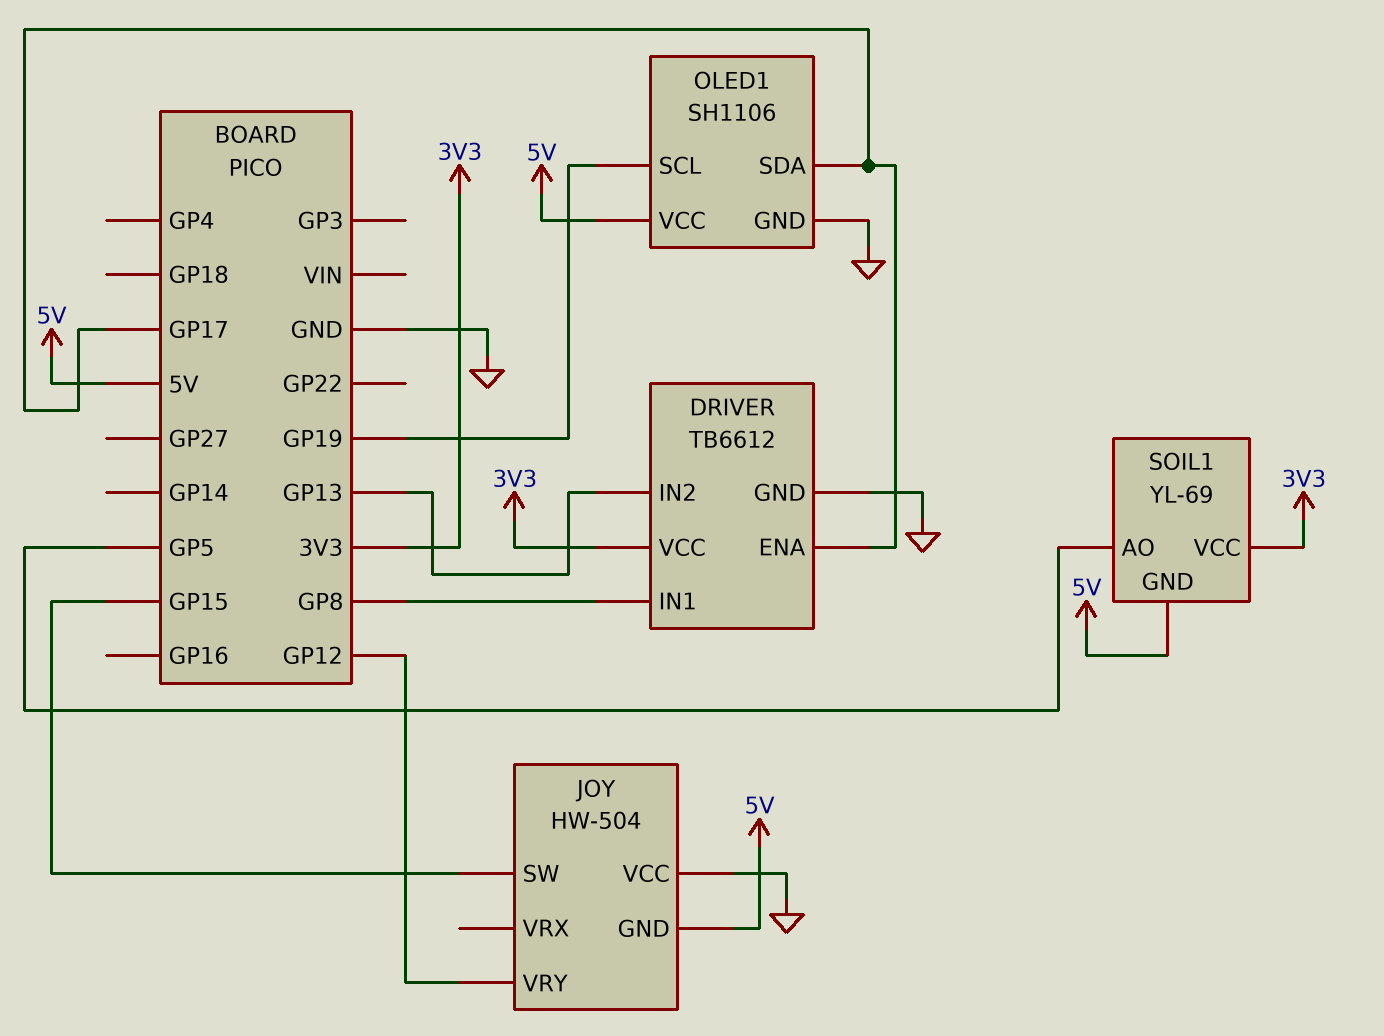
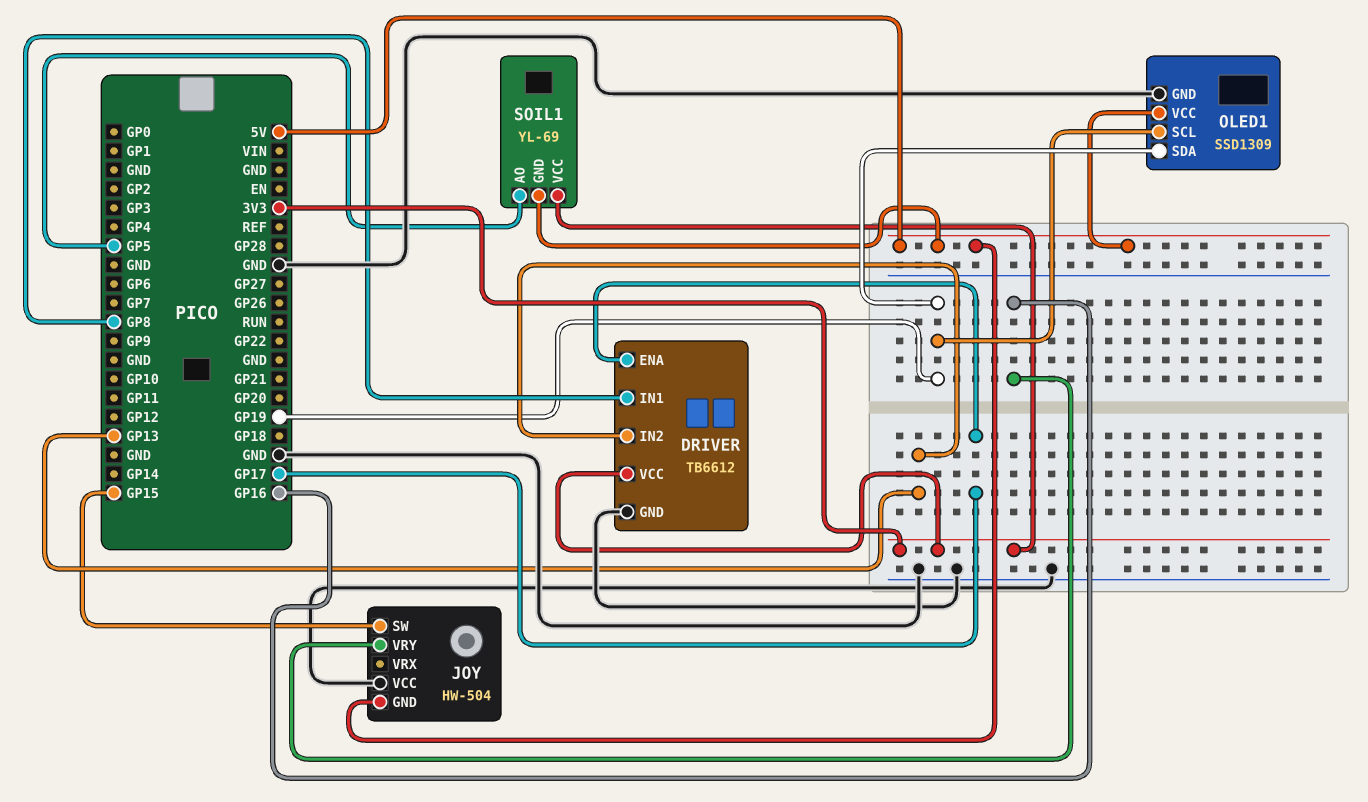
JOY pin VRY: GP12 -> GP16
OLED1: SH1106 -> SSD1309
OLED1 pin SDA: GP17 -> GP19

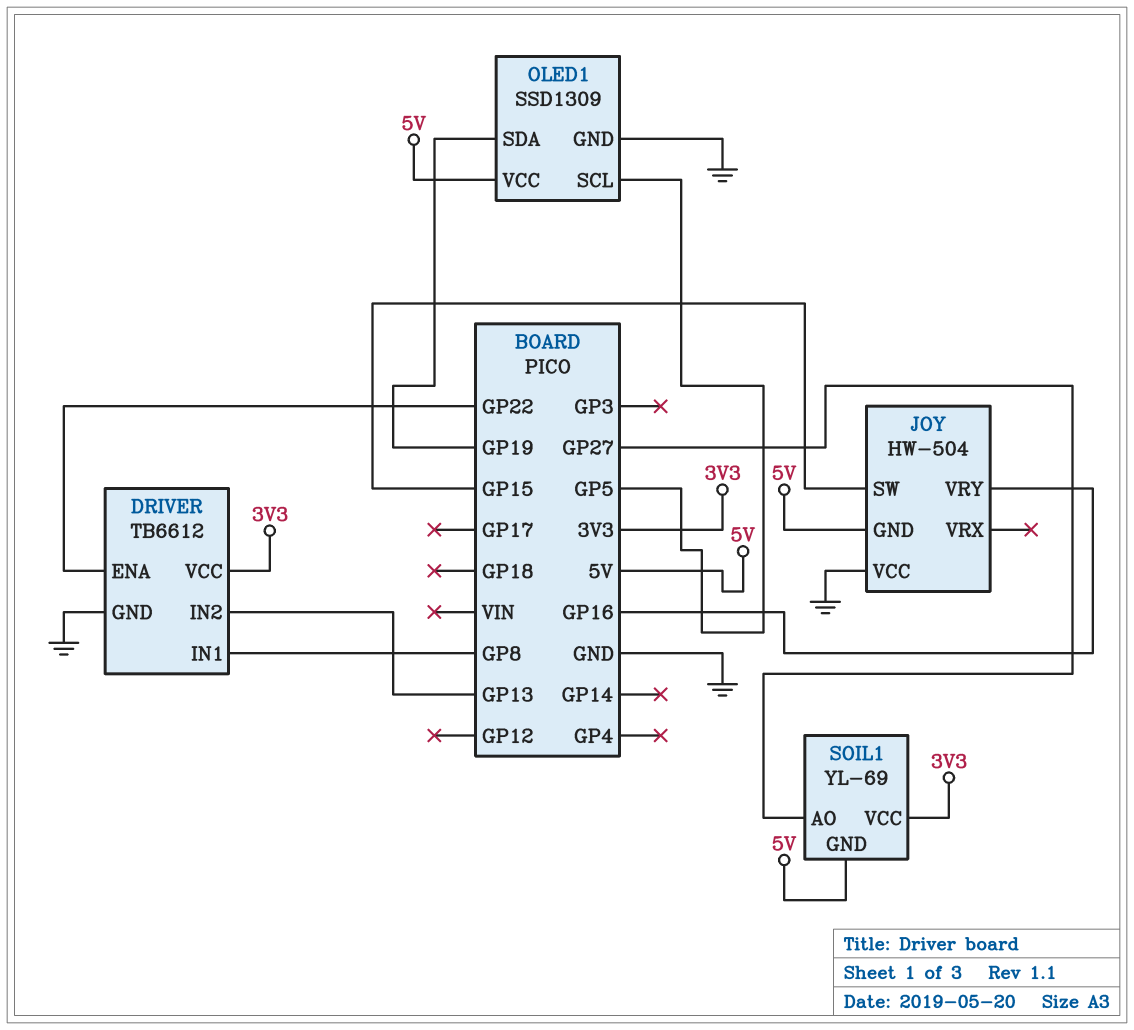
DRIVER pin ENA: GP17 -> GP22
OLED1 pin SCL: GP19 -> GP5
SOIL1 pin AO: GP5 -> GP27

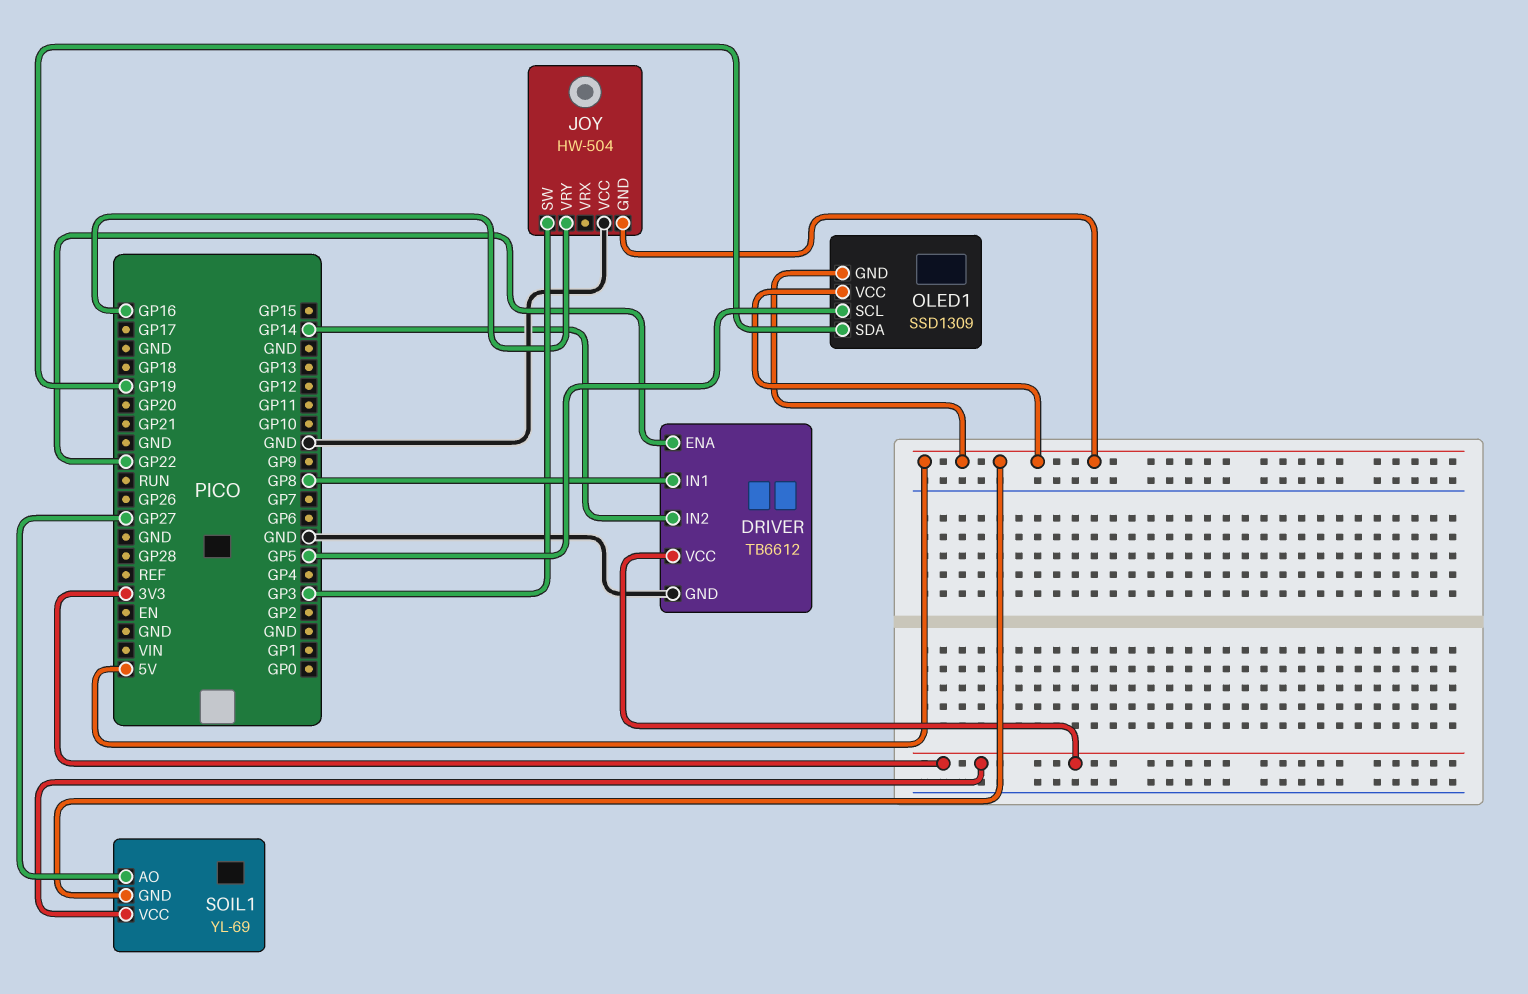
DRIVER pin IN2: GP13 -> GP14
JOY pin SW: GP15 -> GP3
OLED1 pin GND: GND -> 5V

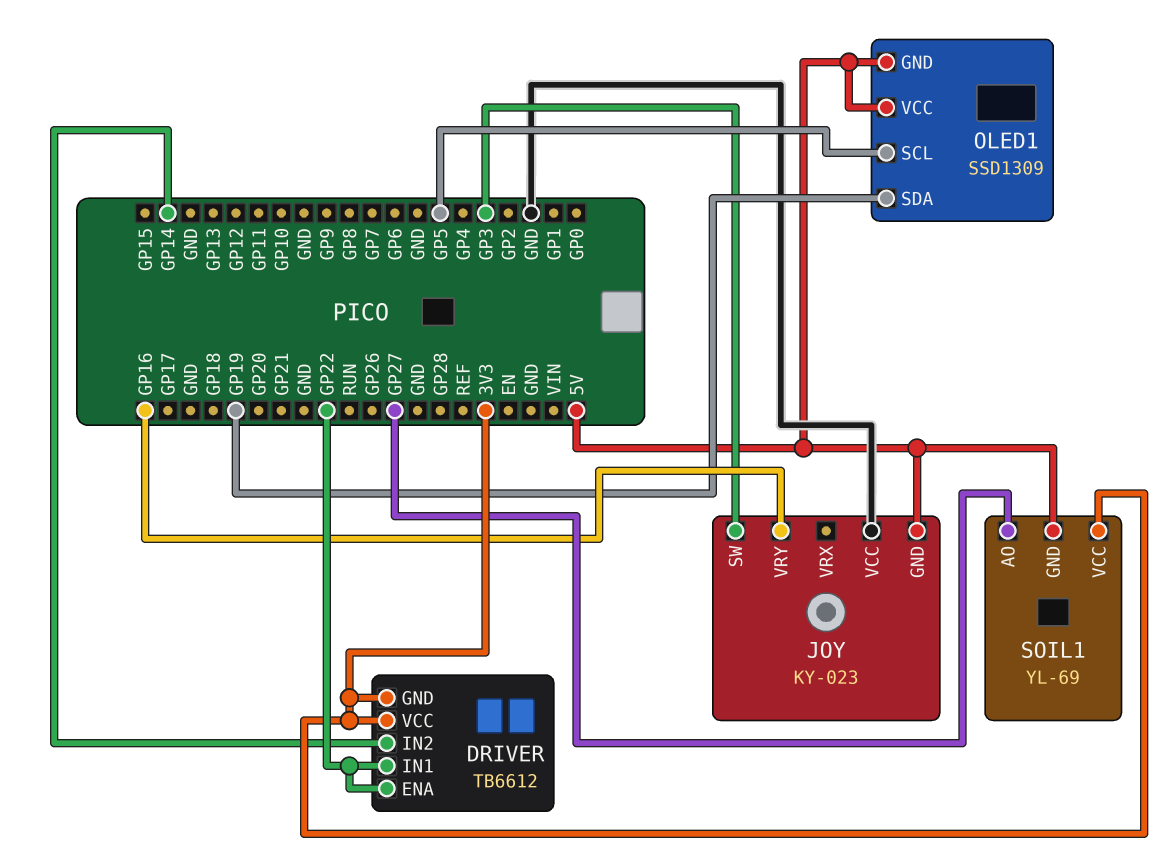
DRIVER pin GND: GND -> 3V3
DRIVER pin IN1: GP8 -> GP22
JOY: HW-504 -> KY-023

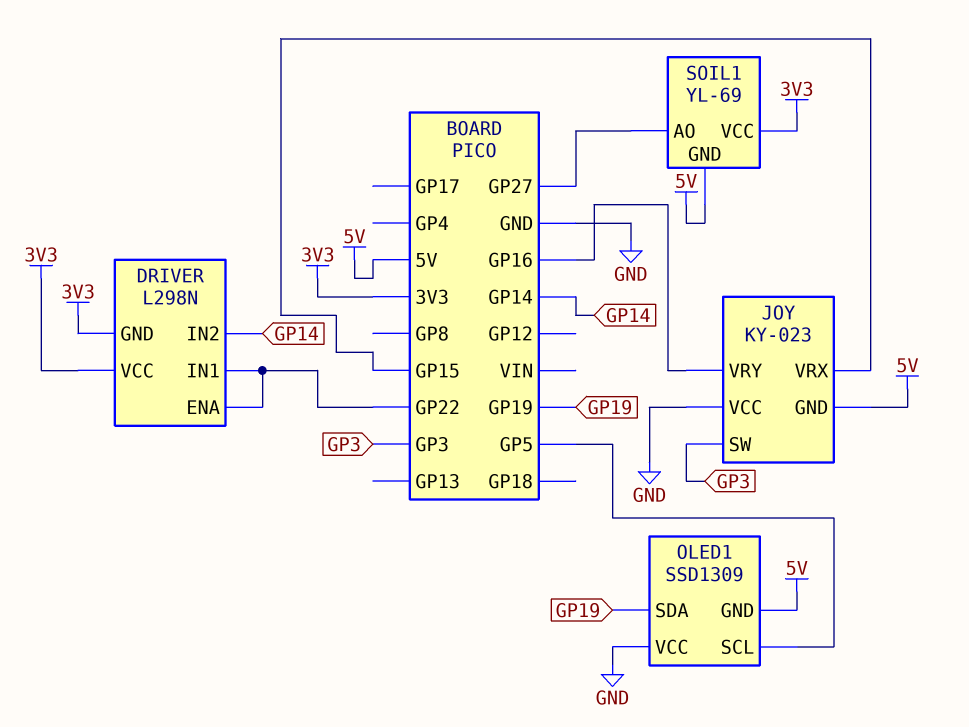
DRIVER: TB6612 -> L298N
JOY pin VRX: none -> GP15
OLED1 pin VCC: 5V -> GND

